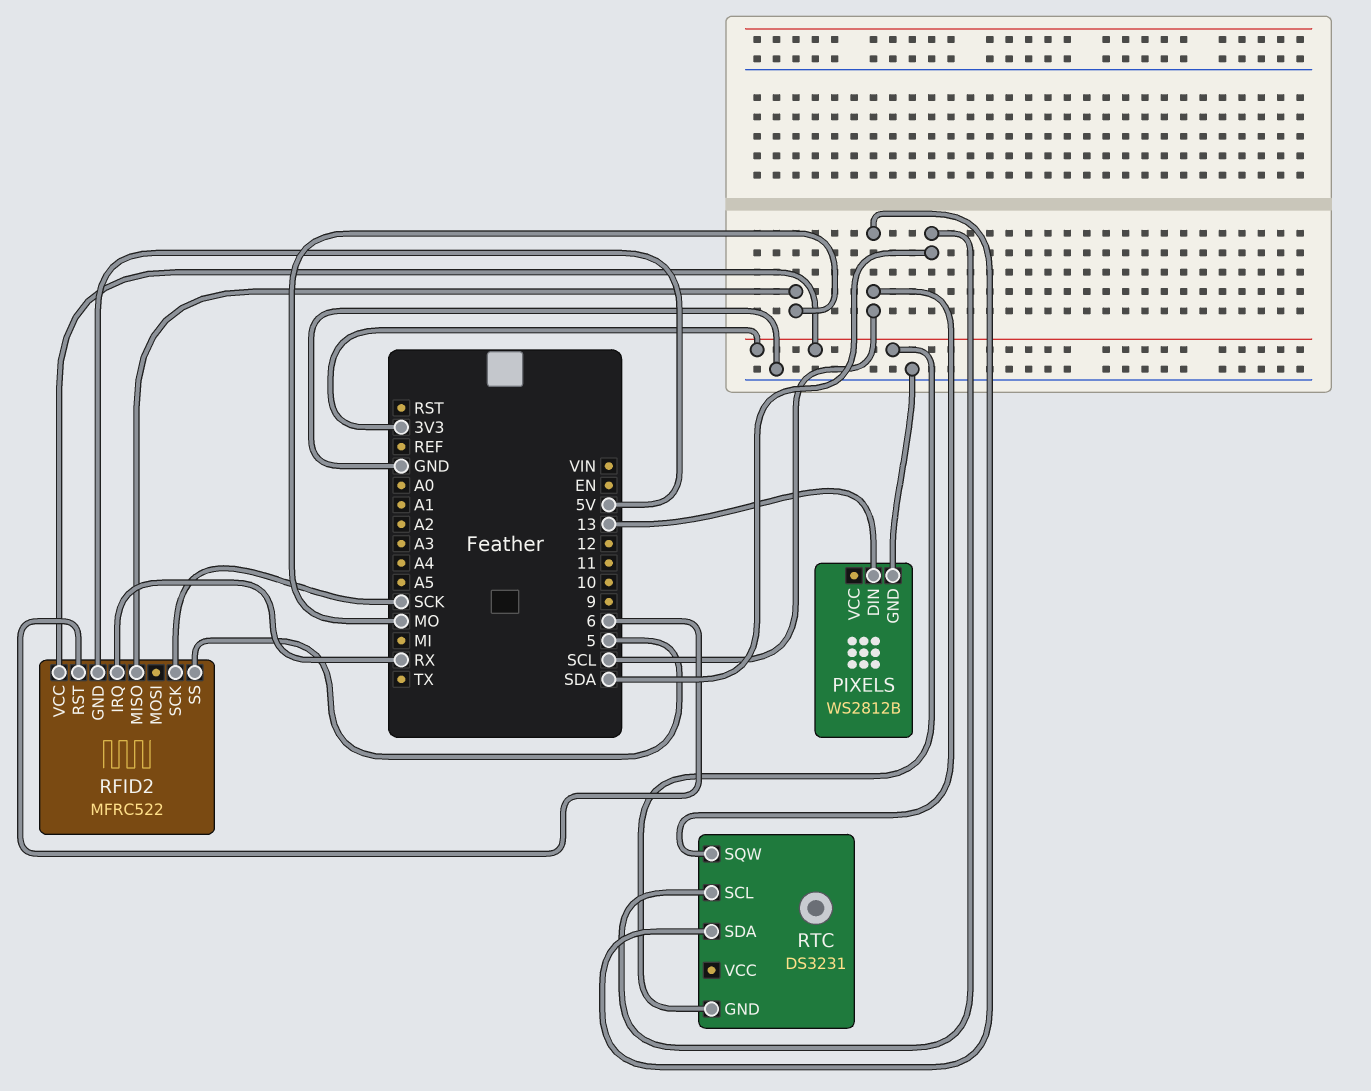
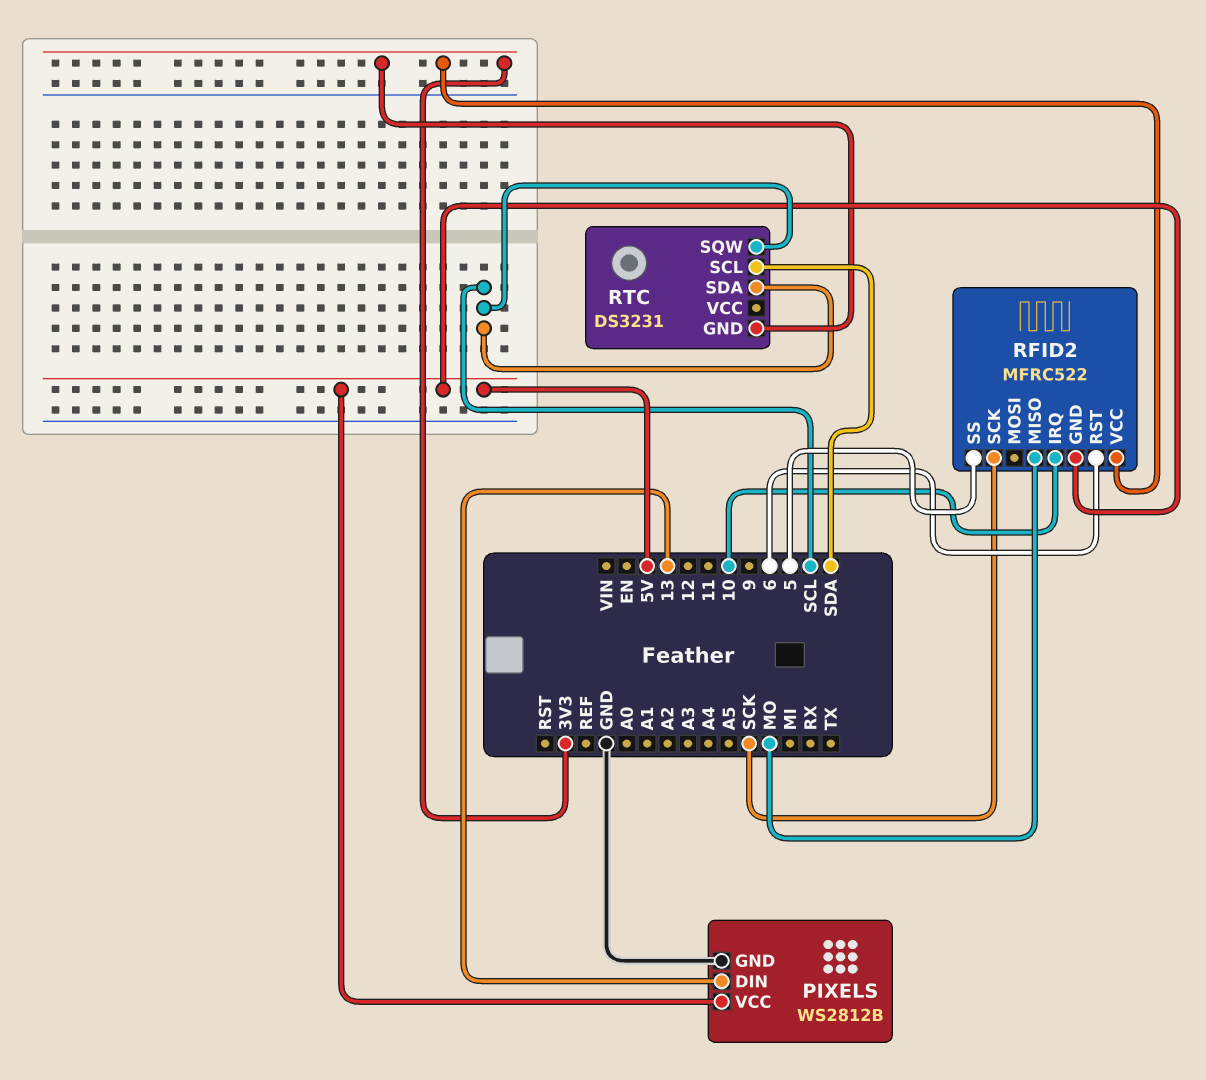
PIXELS pin VCC: none -> 5V
RFID2 pin IRQ: RX -> 10

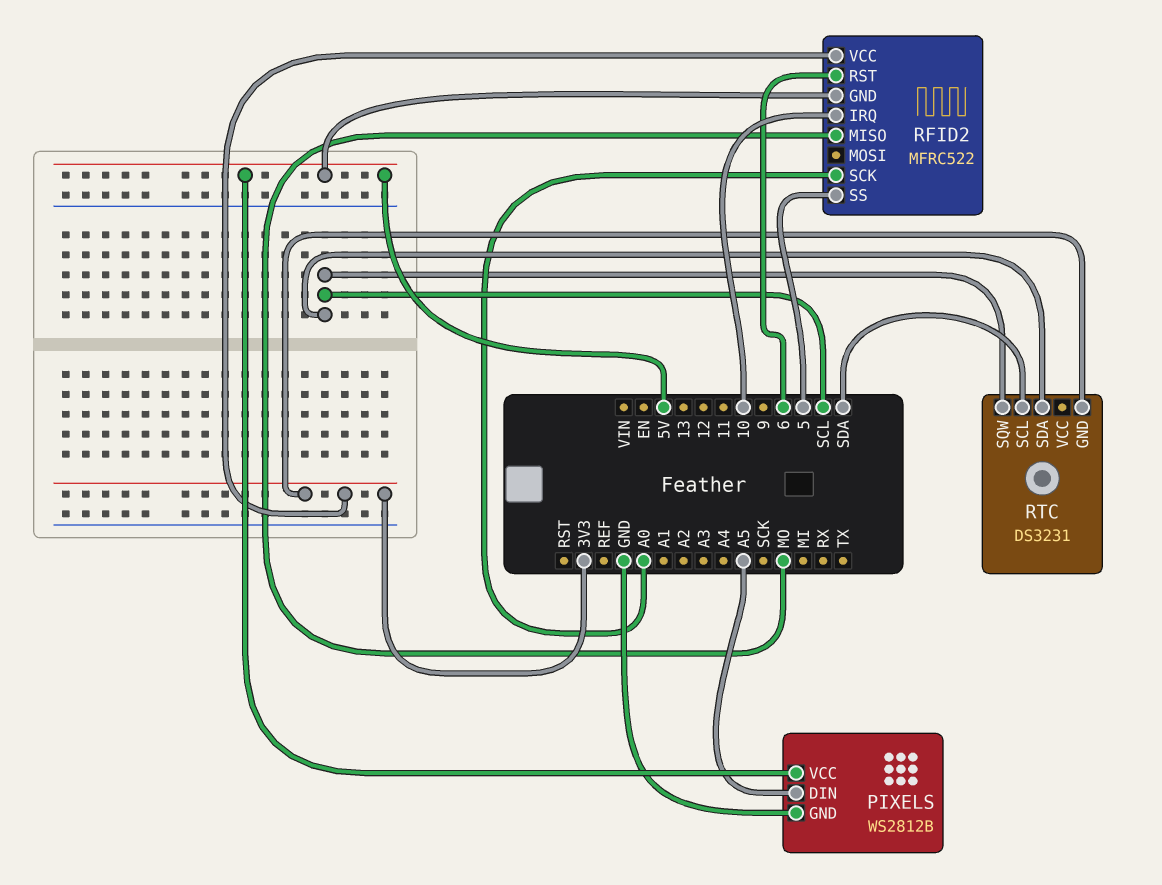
PIXELS pin DIN: 13 -> A5
RFID2 pin SCK: SCK -> A0

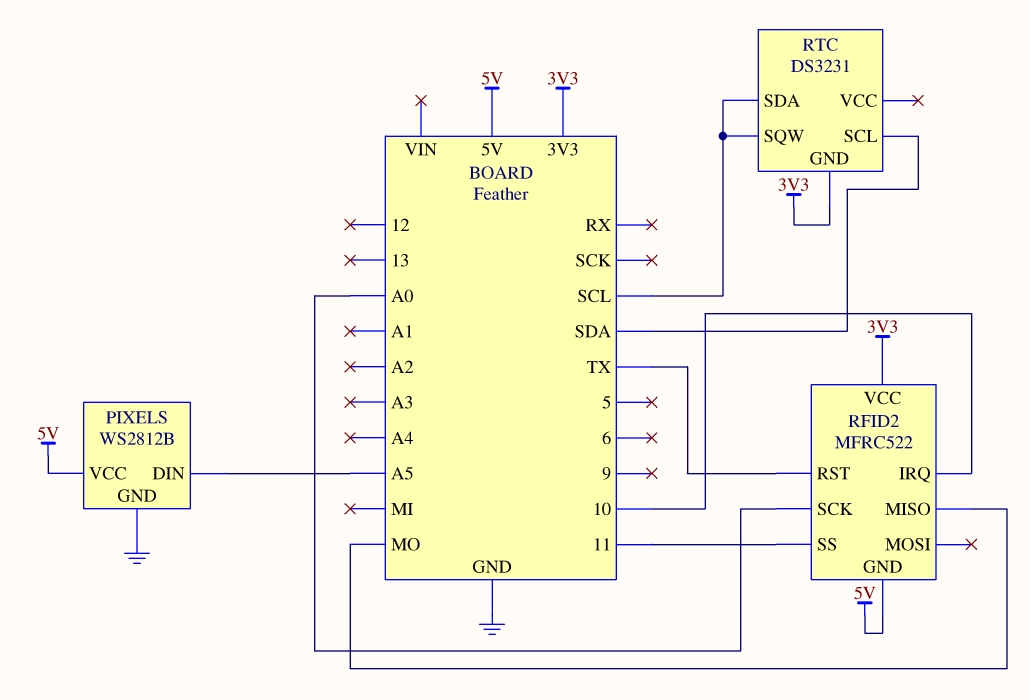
RFID2 pin RST: 6 -> TX
RFID2 pin SS: 5 -> 11

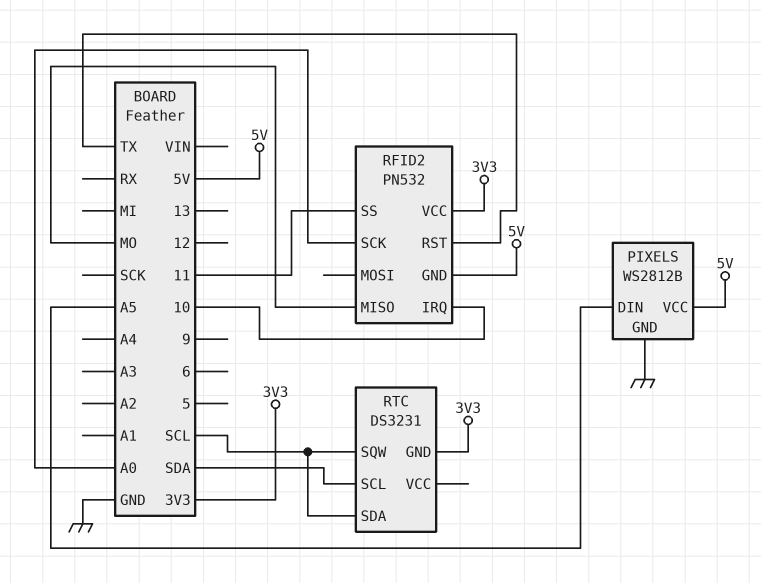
RFID2: MFRC522 -> PN532

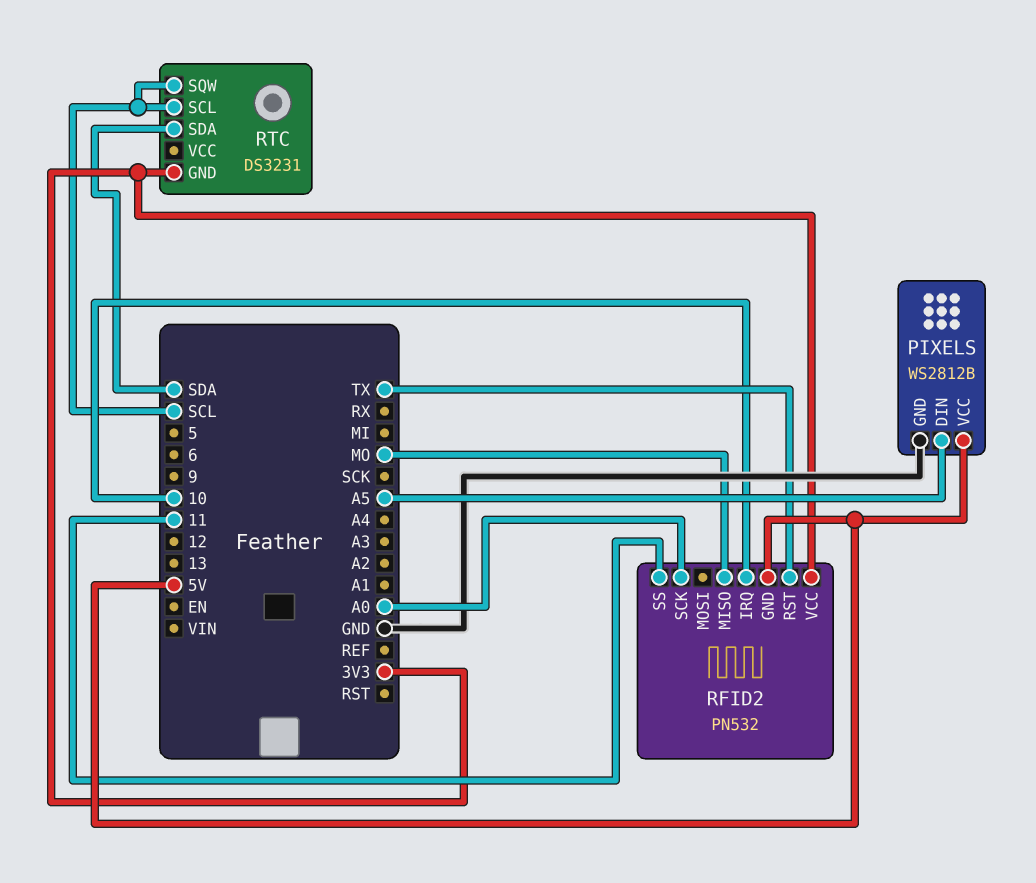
RTC pin SCL: SDA -> SCL
RTC pin SDA: SCL -> SDA

